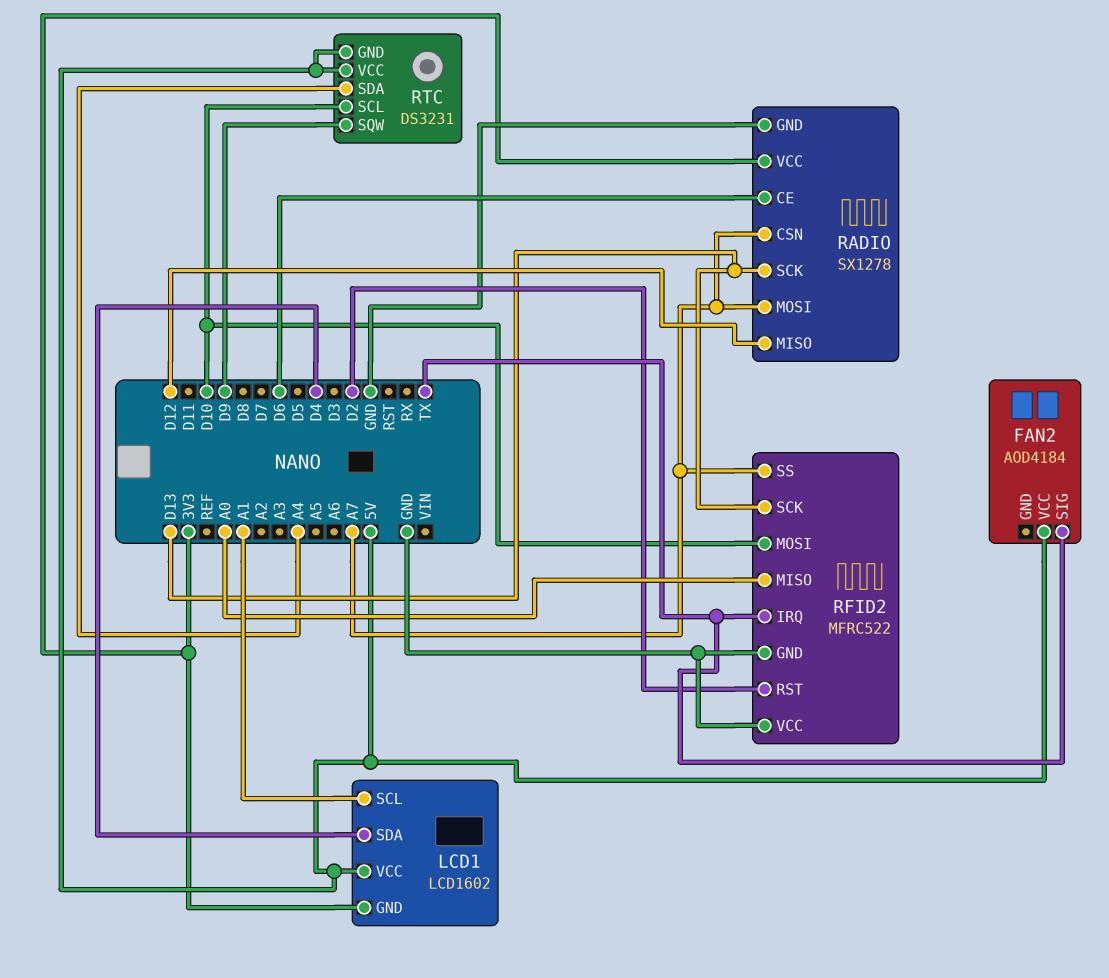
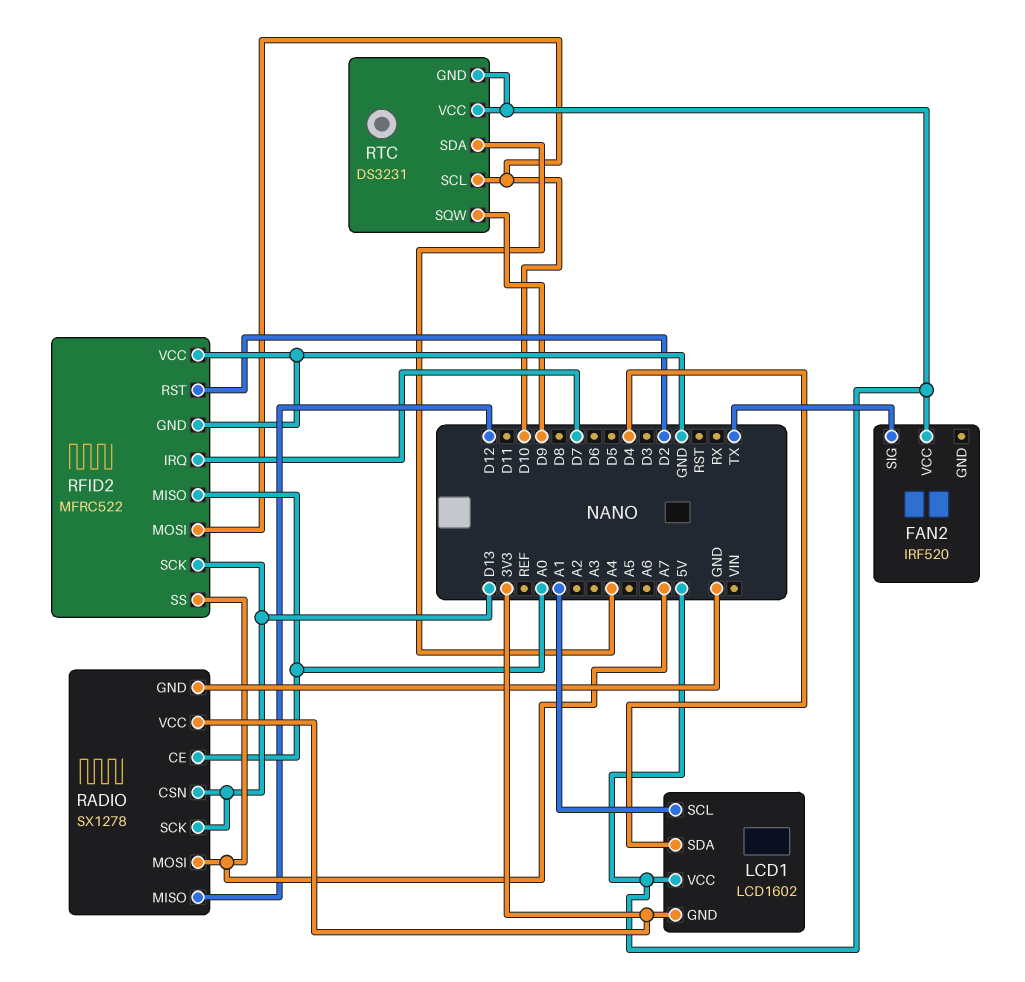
FAN2: AOD4184 -> IRF520
RADIO pin CE: D6 -> A0
RADIO pin CSN: A7 -> D13
RFID2 pin IRQ: TX -> D7

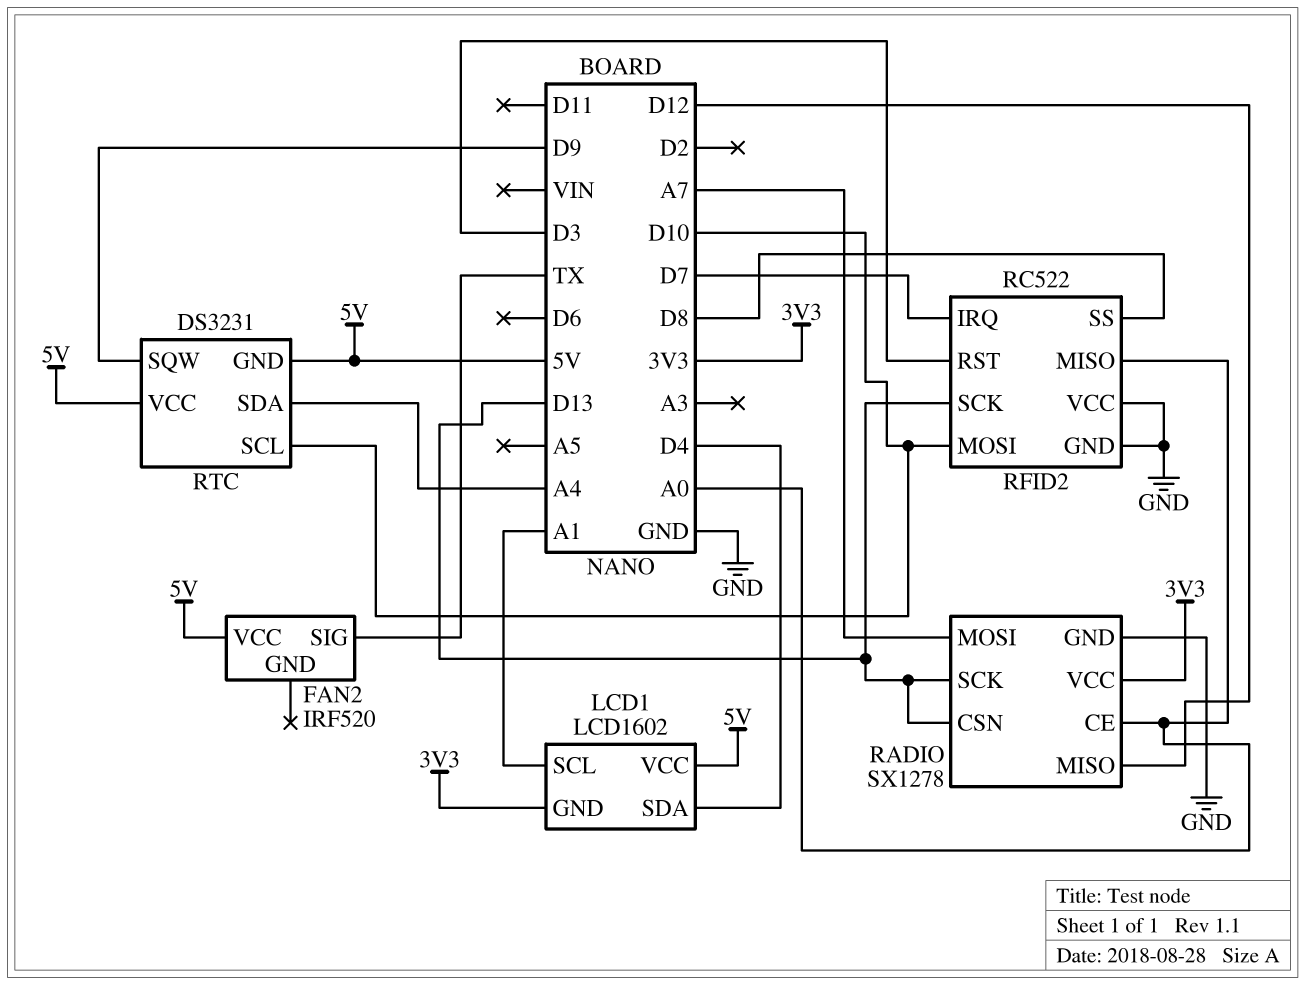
RFID2: MFRC522 -> RC522
RFID2 pin RST: D2 -> D3
RFID2 pin SS: A7 -> D8

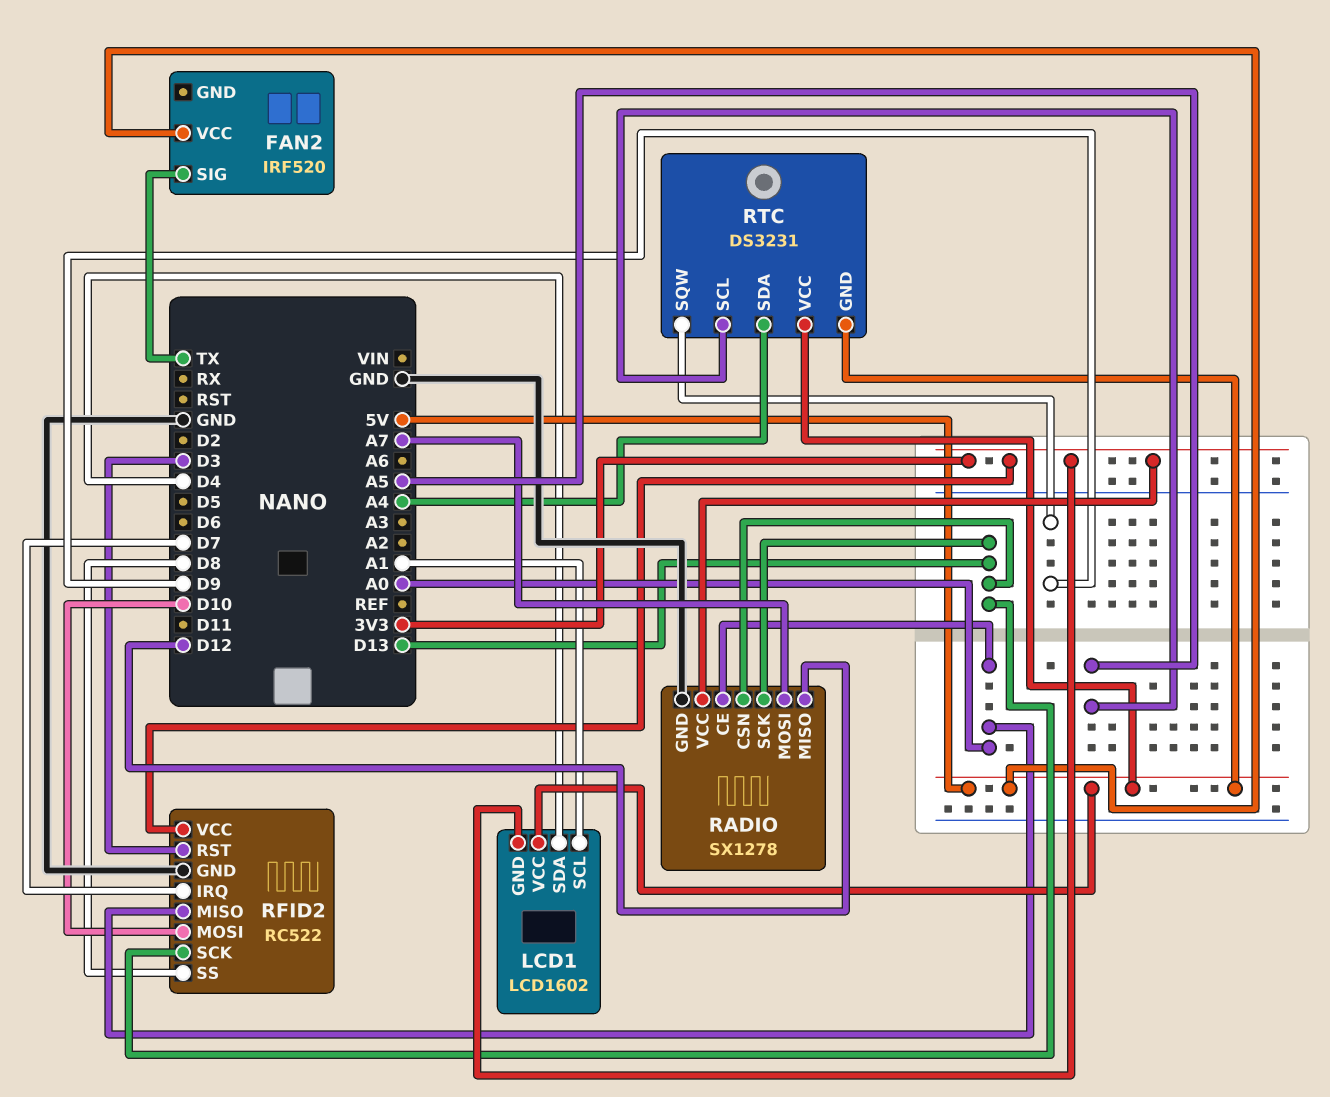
RFID2 pin VCC: GND -> 3V3
RTC pin SCL: D10 -> A5

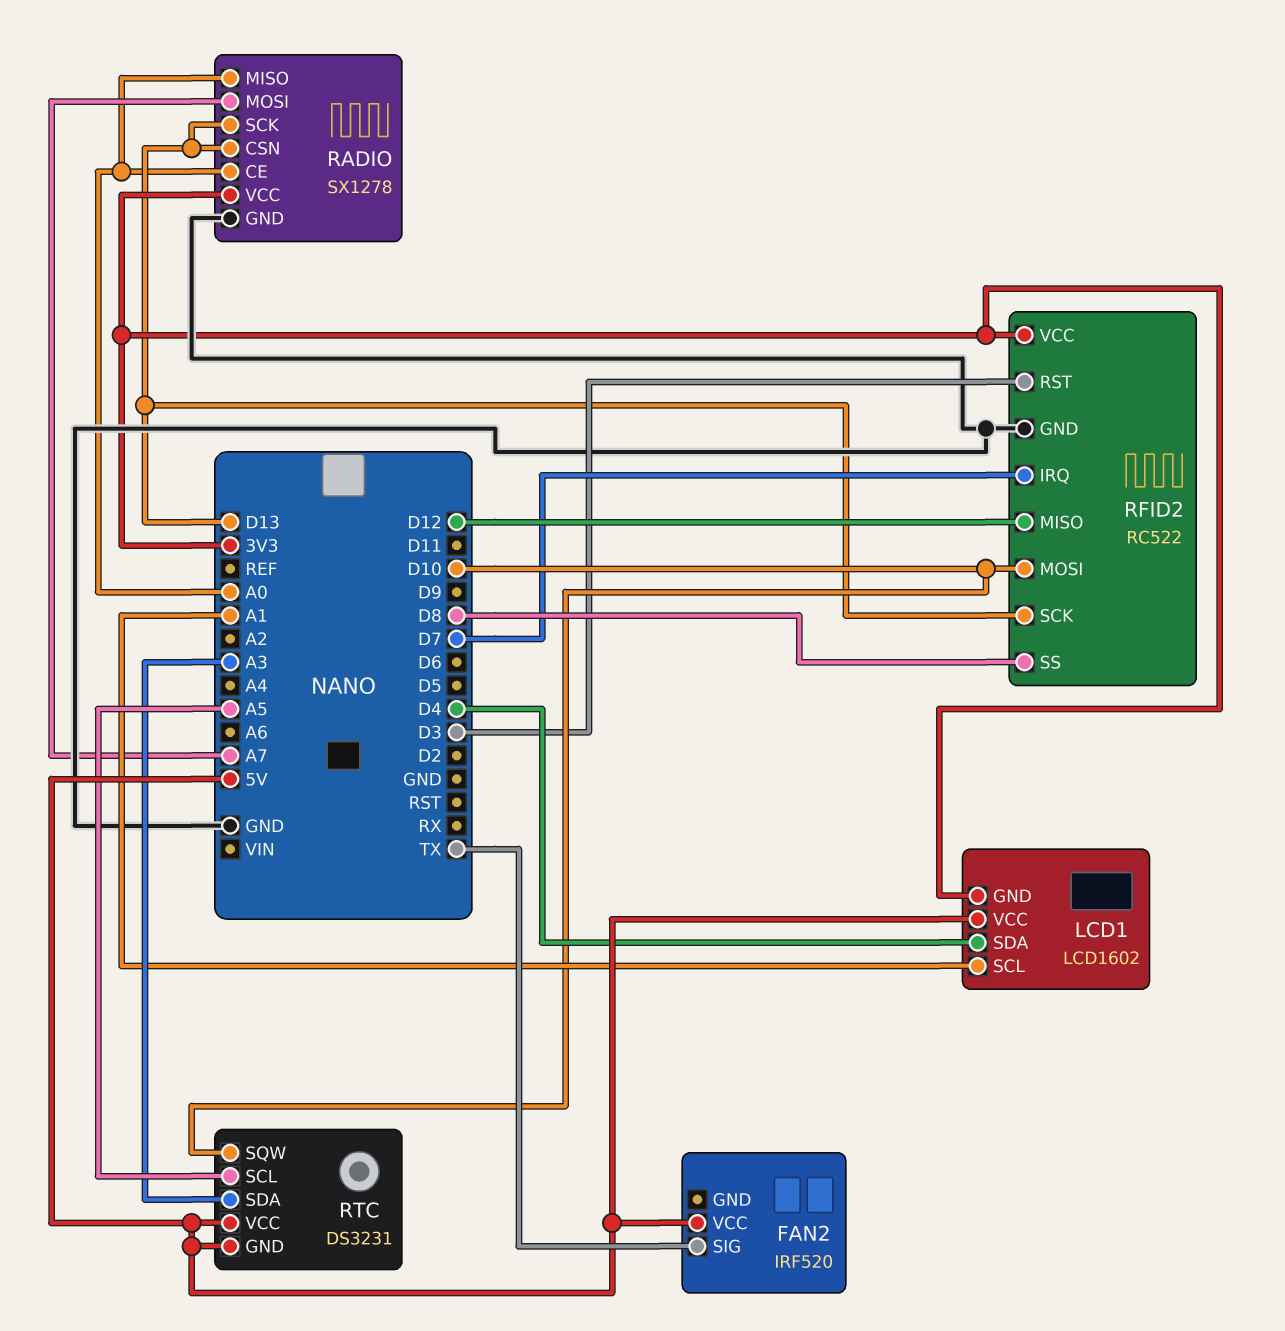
RADIO pin MISO: D12 -> A0
RFID2 pin MISO: A0 -> D12
RTC pin SDA: A4 -> A3
RTC pin SQW: D9 -> D10

